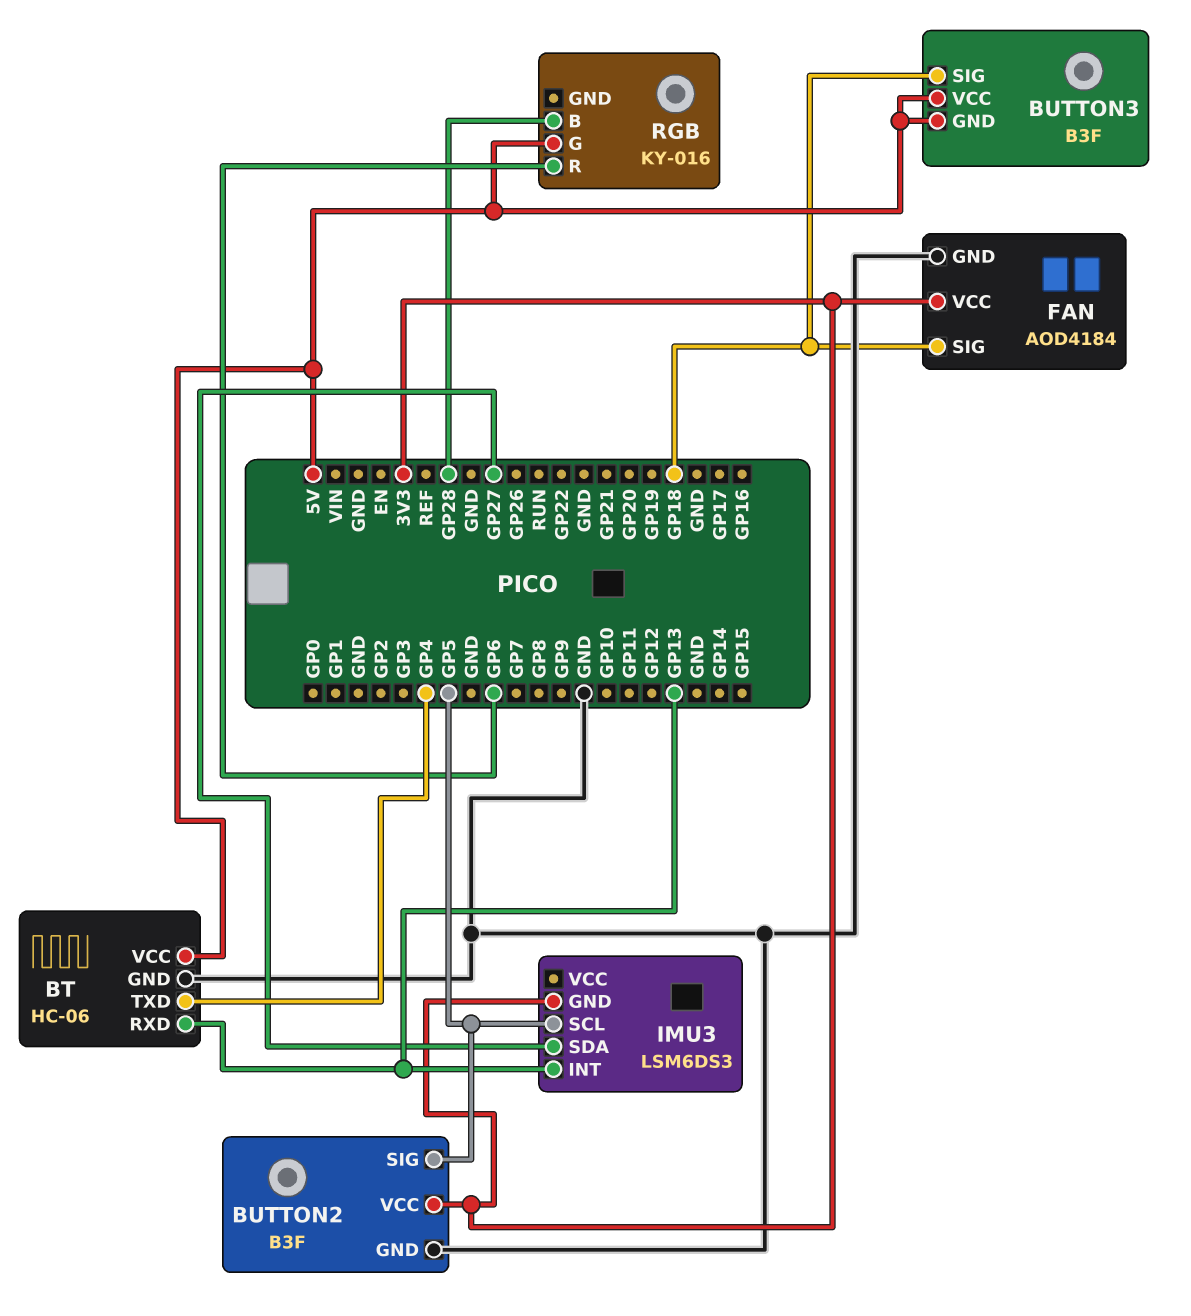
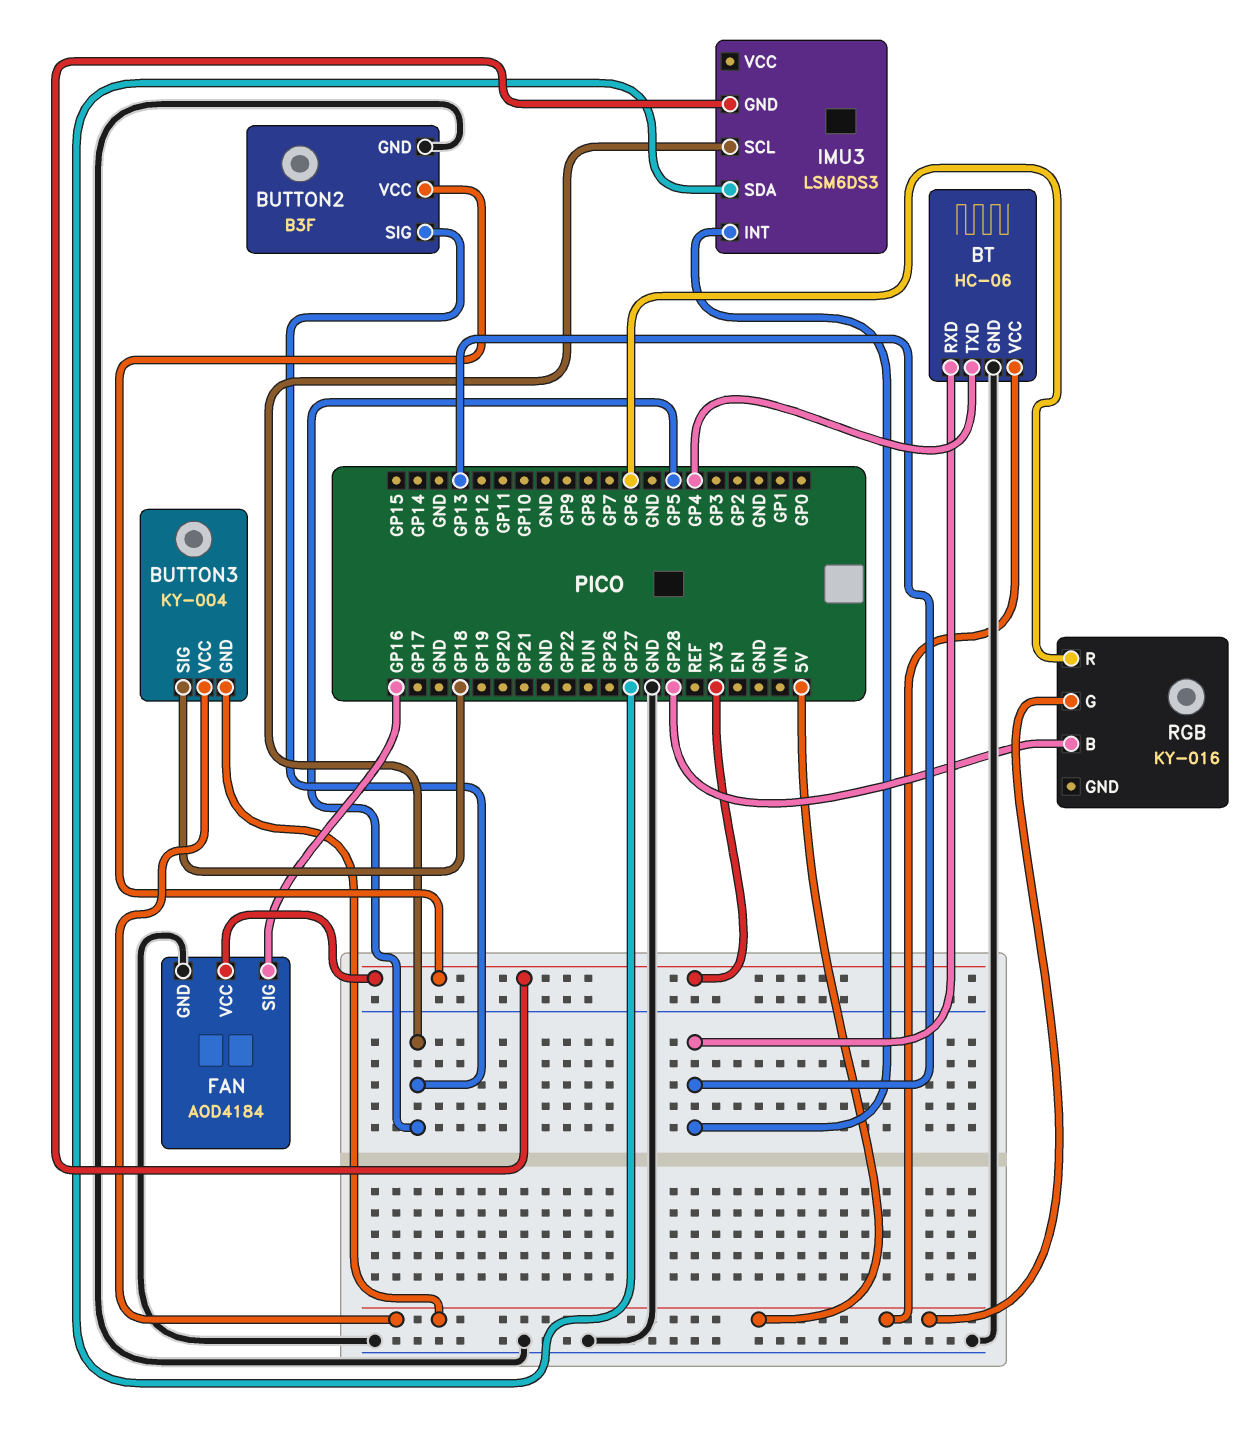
BUTTON3: B3F -> KY-004
FAN pin SIG: GP18 -> GP16

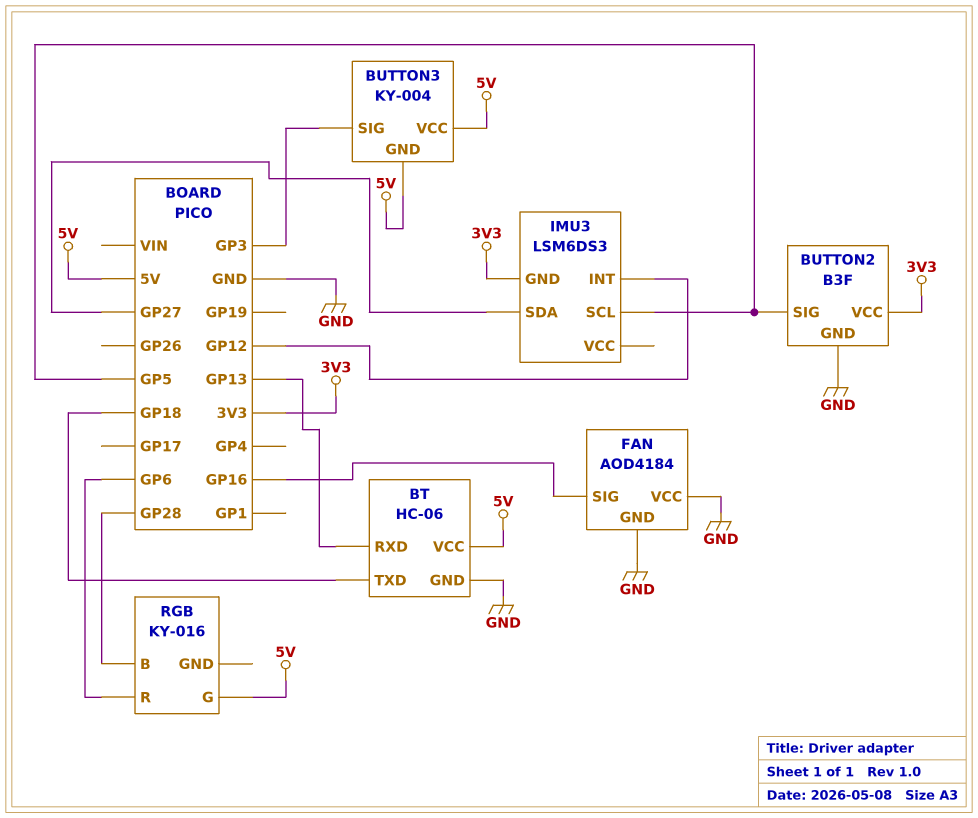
BT pin TXD: GP4 -> GP18
BUTTON3 pin SIG: GP18 -> GP3
FAN pin VCC: 3V3 -> GND
IMU3 pin INT: GP13 -> GP12

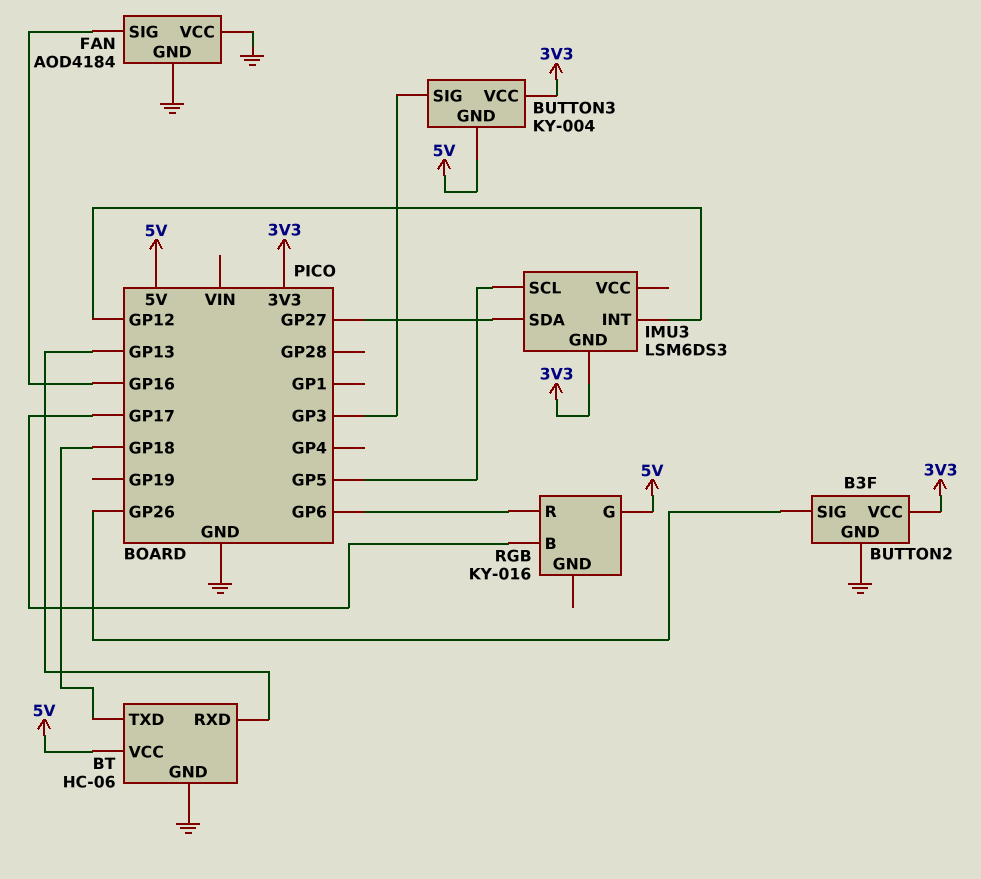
BUTTON2 pin SIG: GP5 -> GP26
BUTTON3 pin VCC: 5V -> 3V3
RGB pin B: GP28 -> GP17

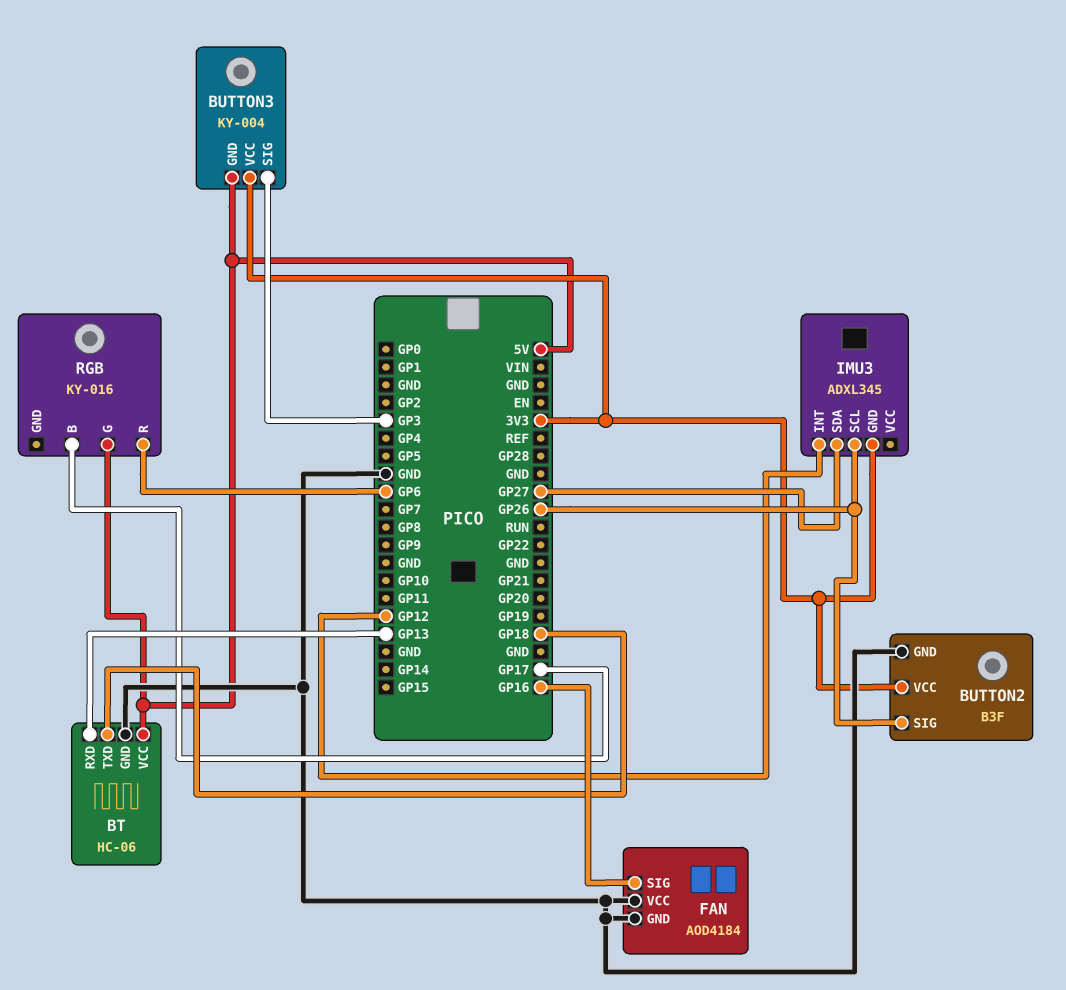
IMU3: LSM6DS3 -> ADXL345
IMU3 pin SCL: GP5 -> GP26

